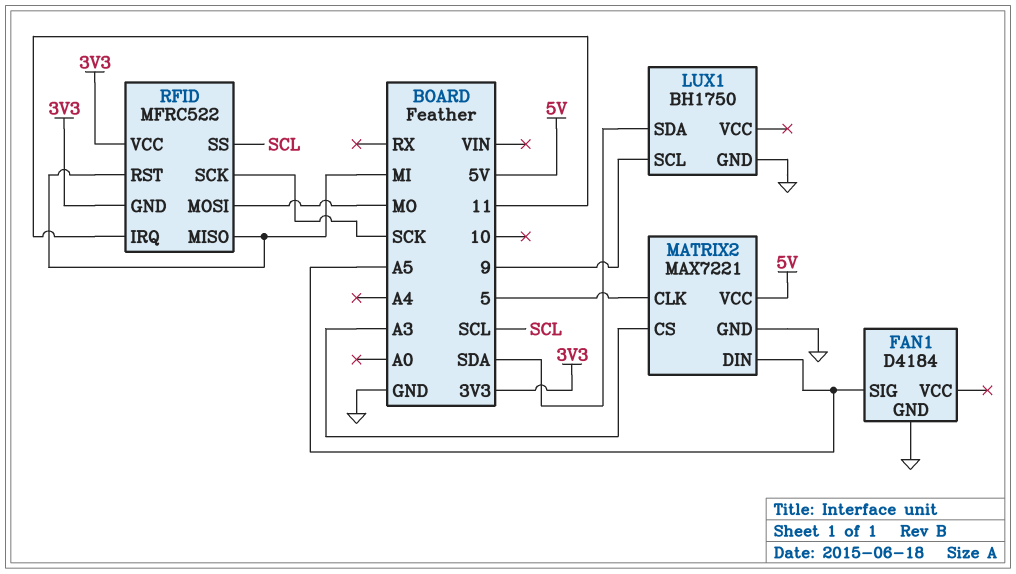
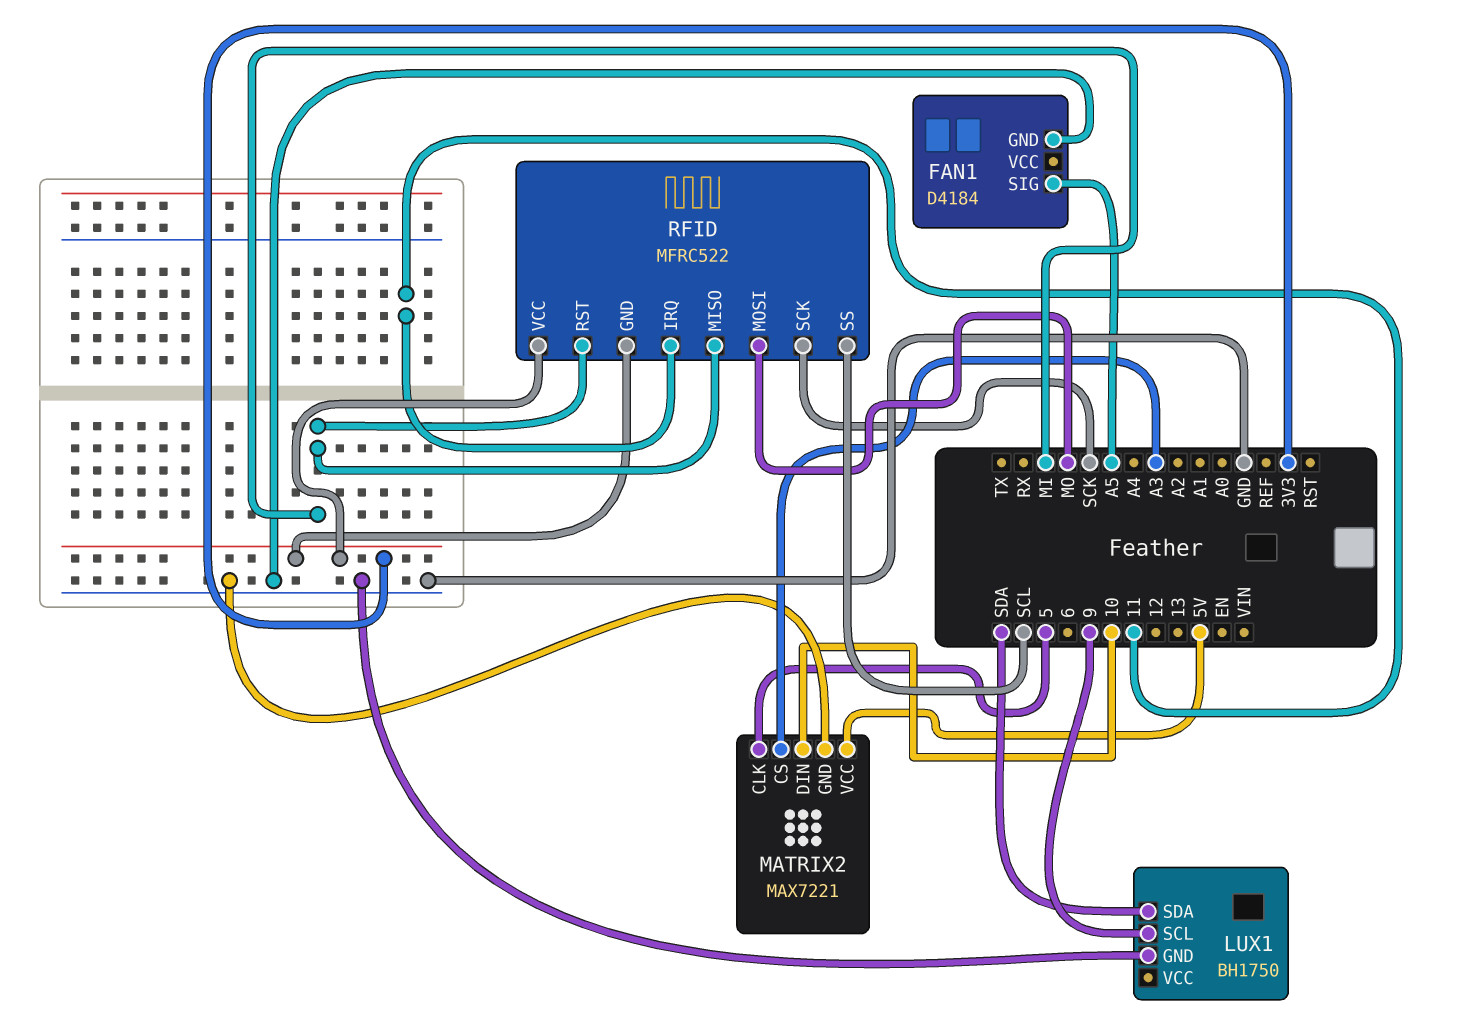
MATRIX2 pin DIN: A5 -> 10

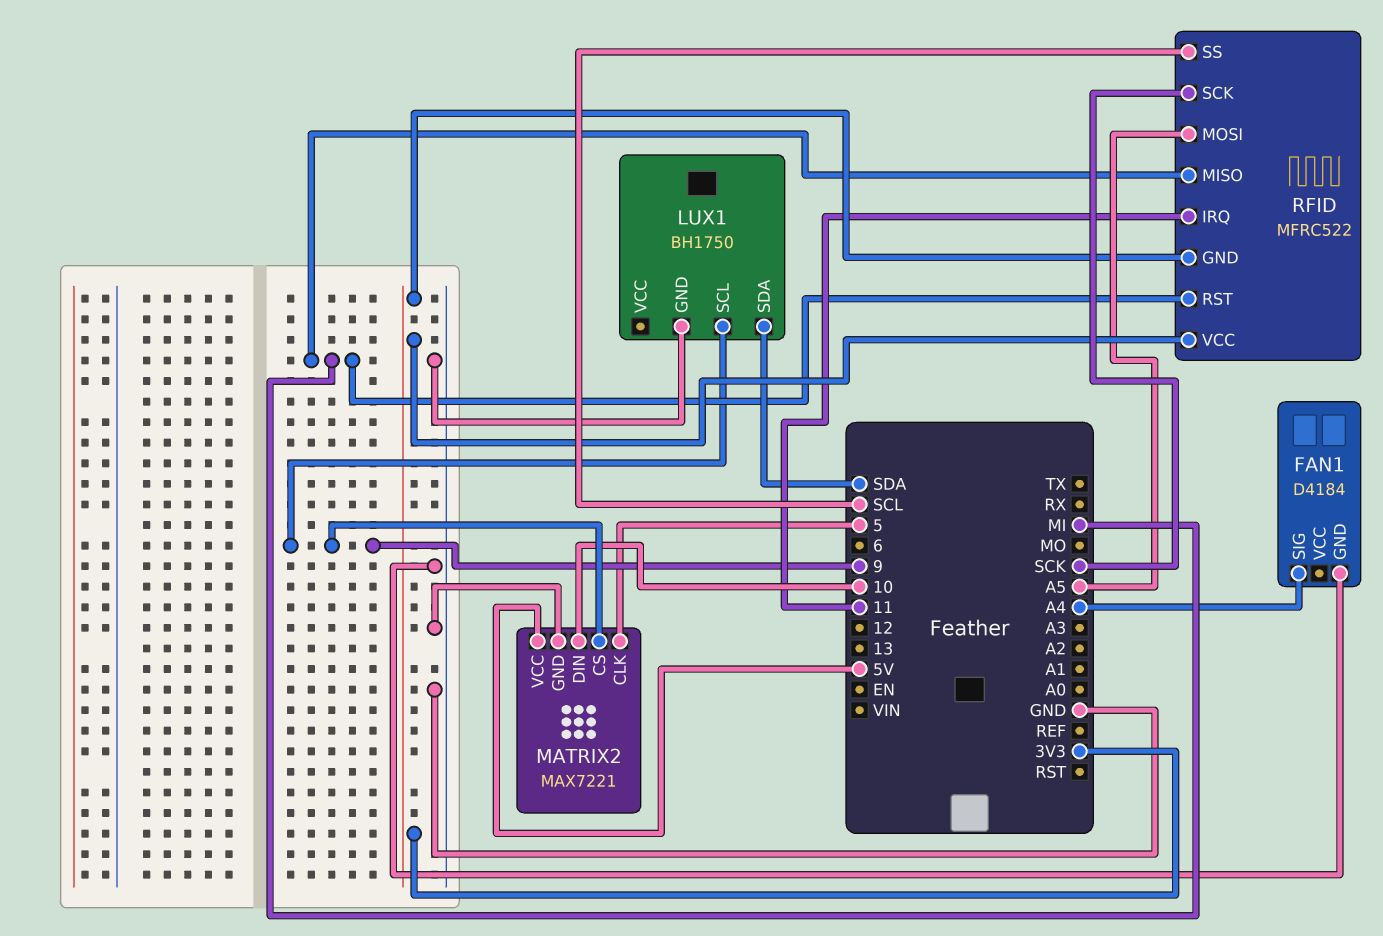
FAN1 pin SIG: A5 -> A4
MATRIX2 pin CS: A3 -> 9
RFID pin MOSI: MO -> A5

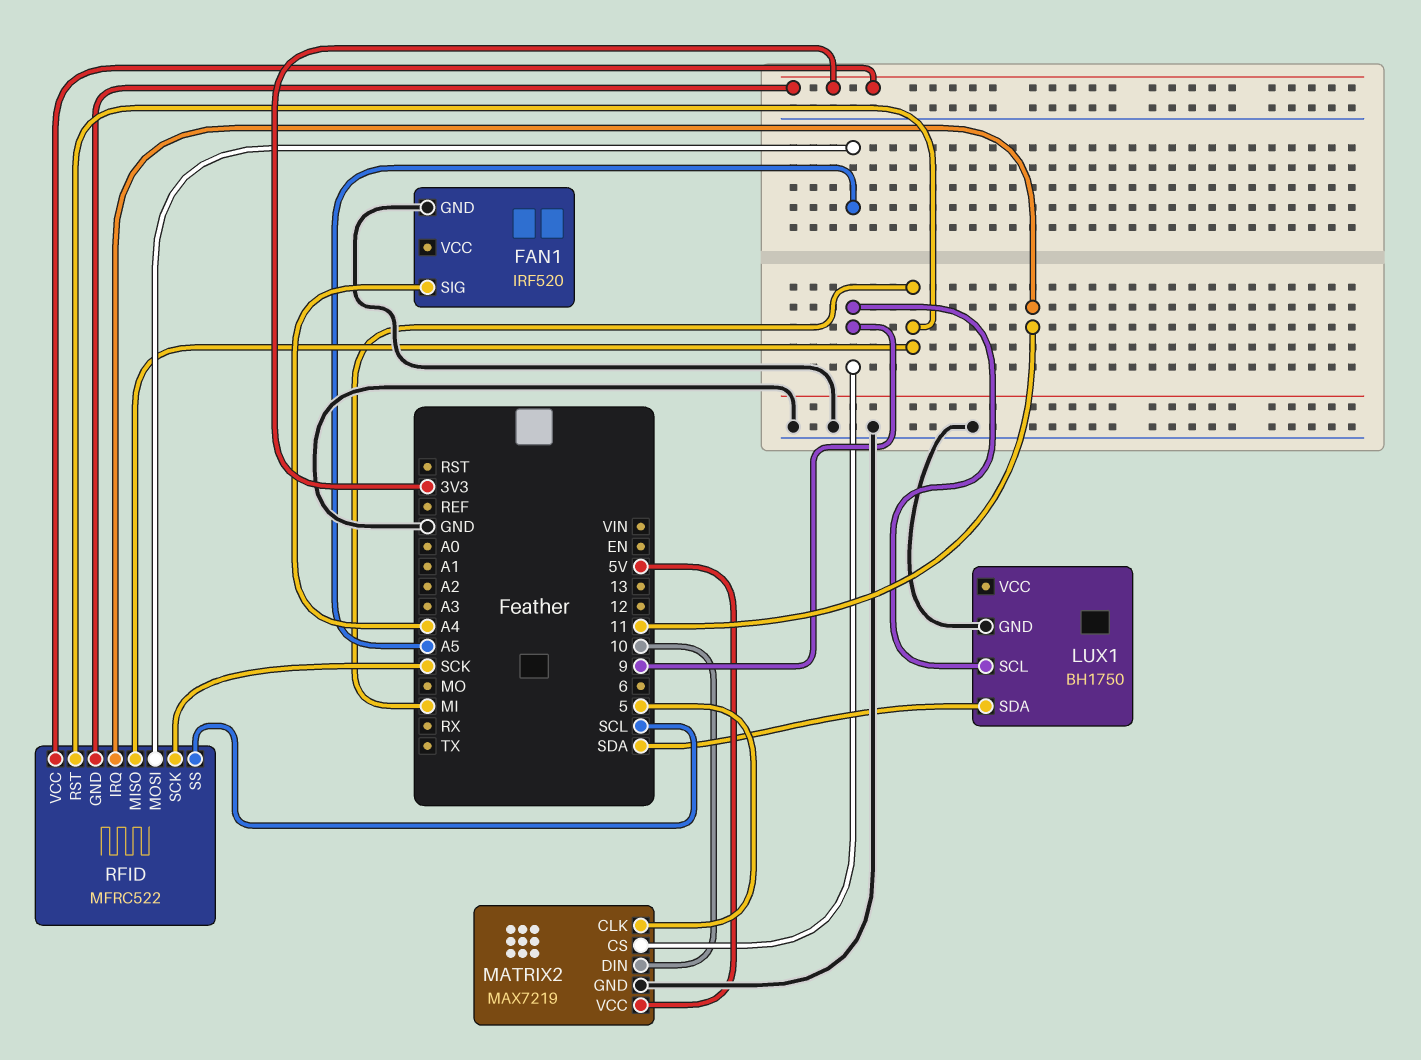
FAN1: D4184 -> IRF520
MATRIX2: MAX7221 -> MAX7219

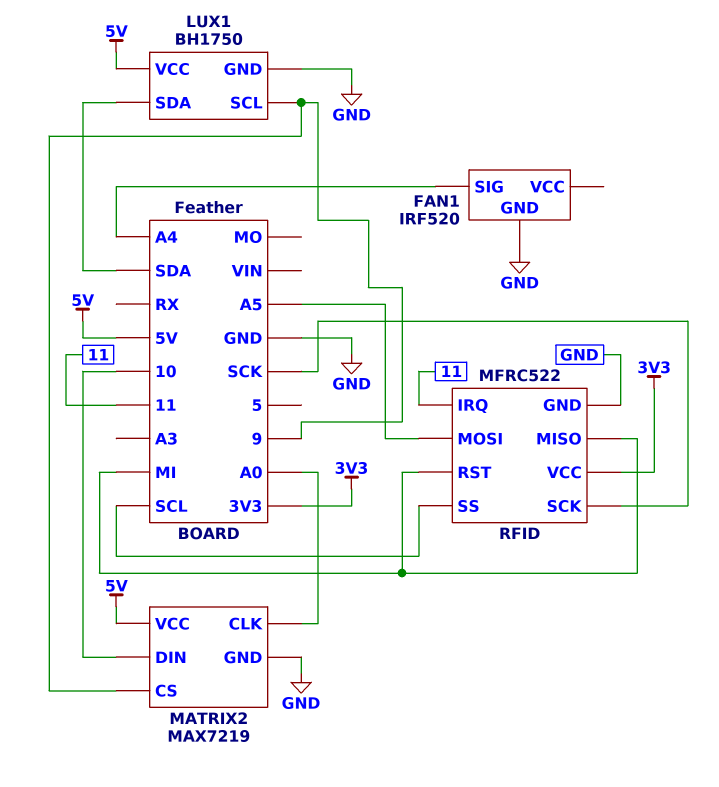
LUX1 pin VCC: none -> 5V
MATRIX2 pin CLK: 5 -> A0
RFID pin GND: 3V3 -> GND

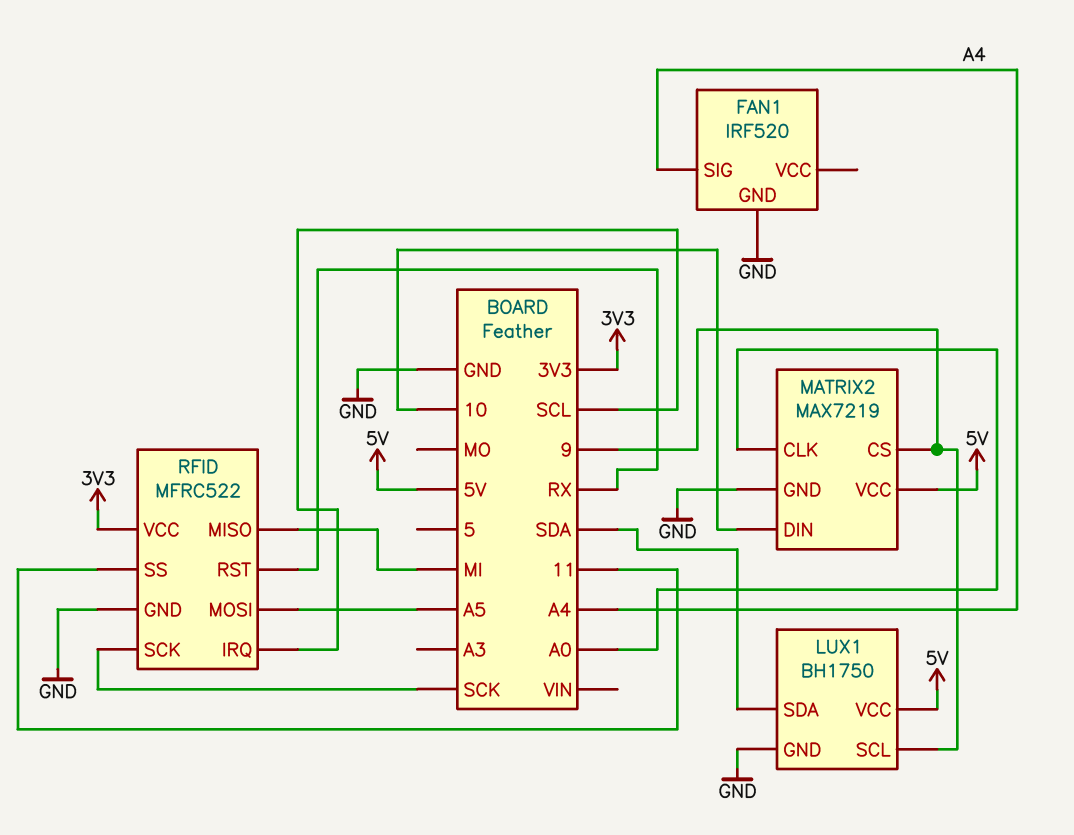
RFID pin IRQ: 11 -> SCL
RFID pin RST: MI -> RX
RFID pin SS: SCL -> 11

